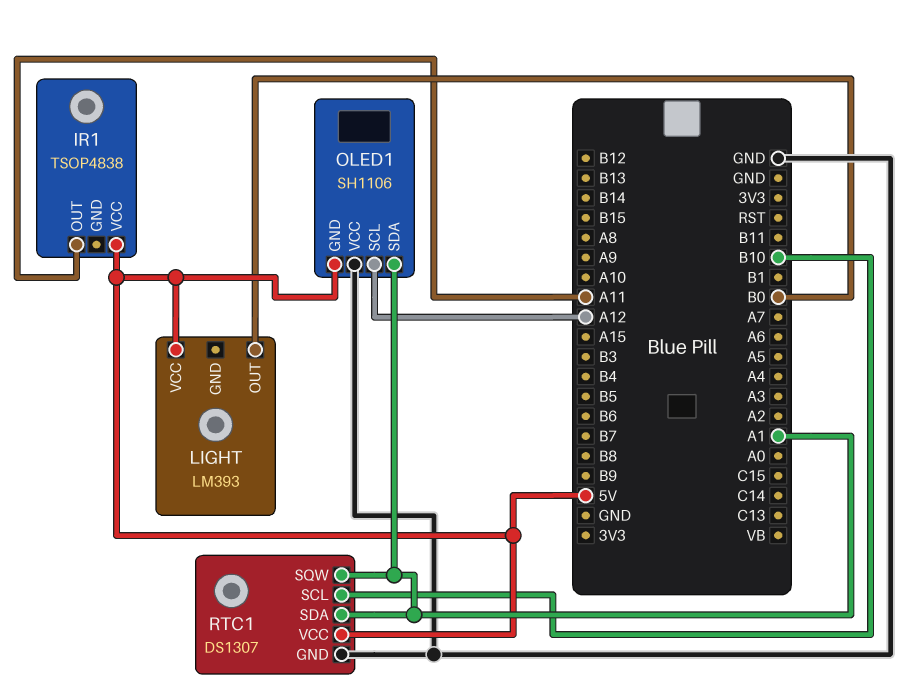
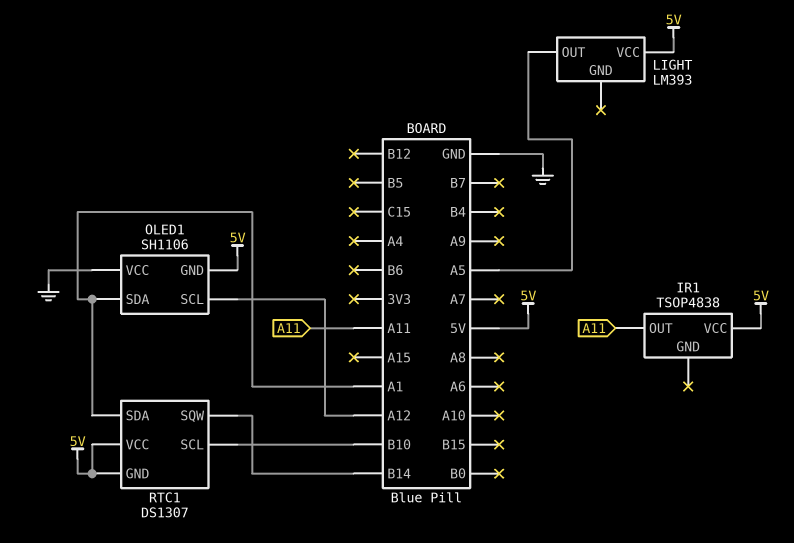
LIGHT pin OUT: B0 -> A5
RTC1 pin GND: GND -> 5V
RTC1 pin SQW: A1 -> B14

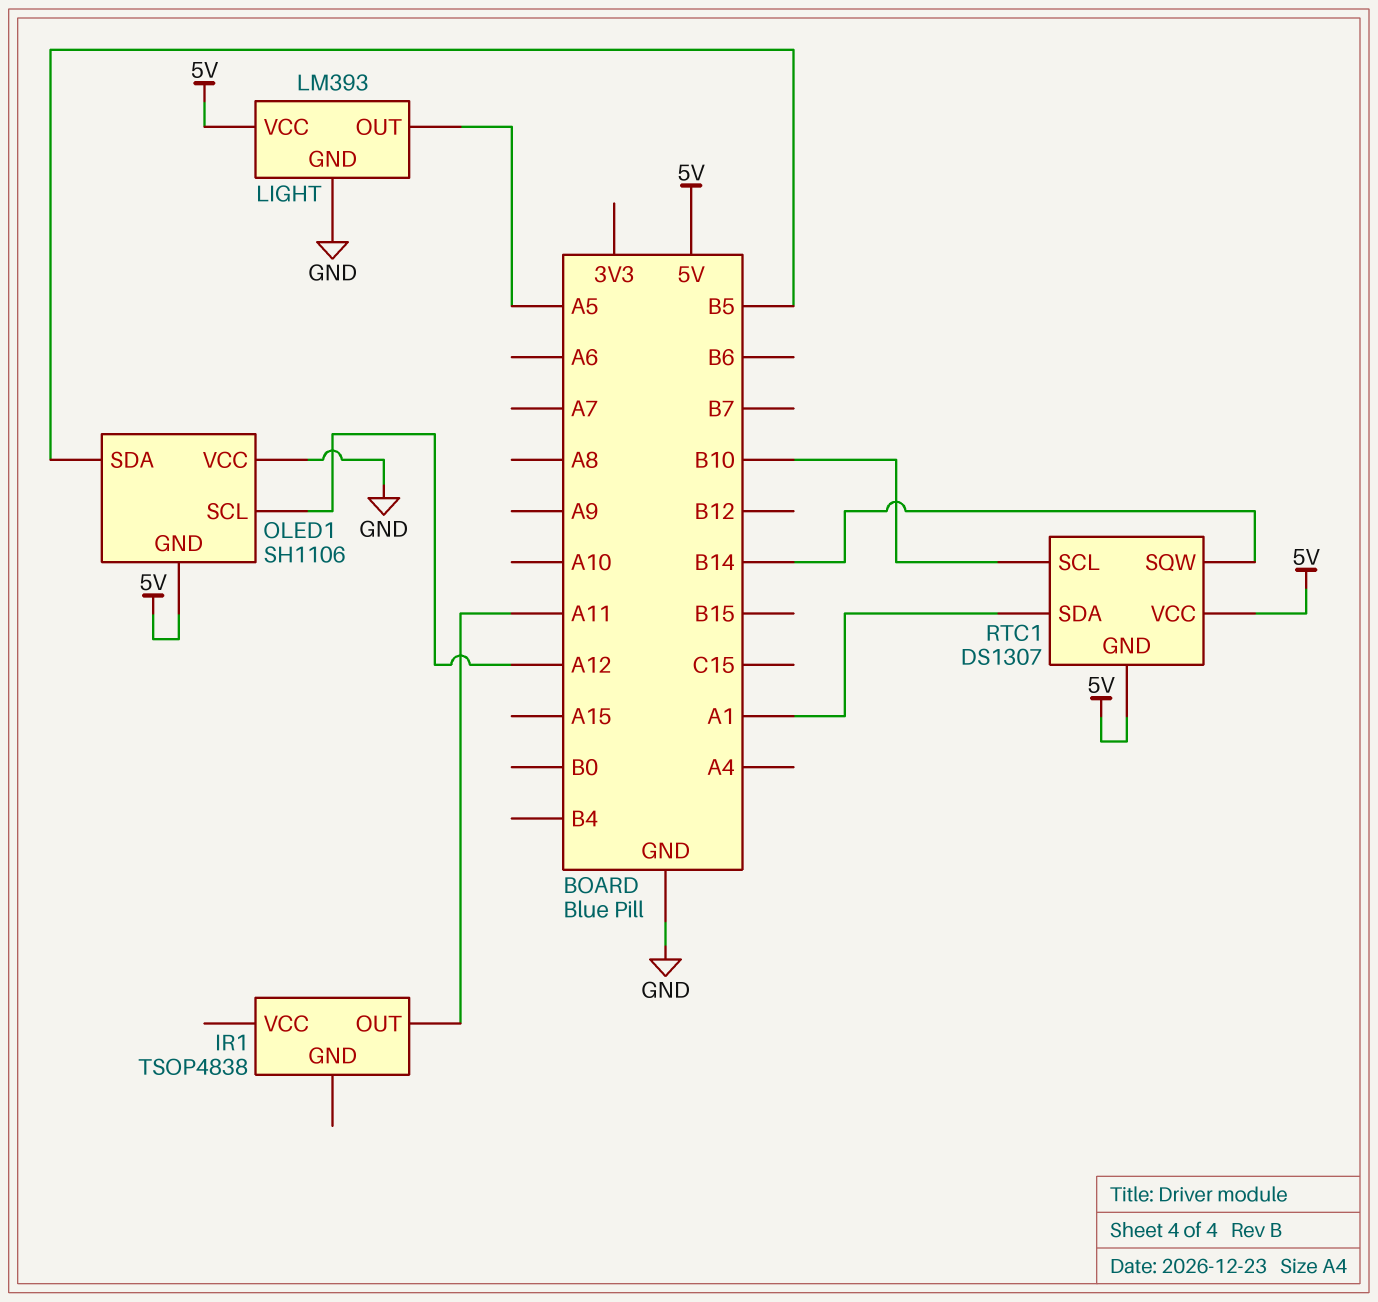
IR1 pin VCC: 5V -> none
LIGHT pin GND: none -> GND
OLED1 pin SDA: A1 -> B5

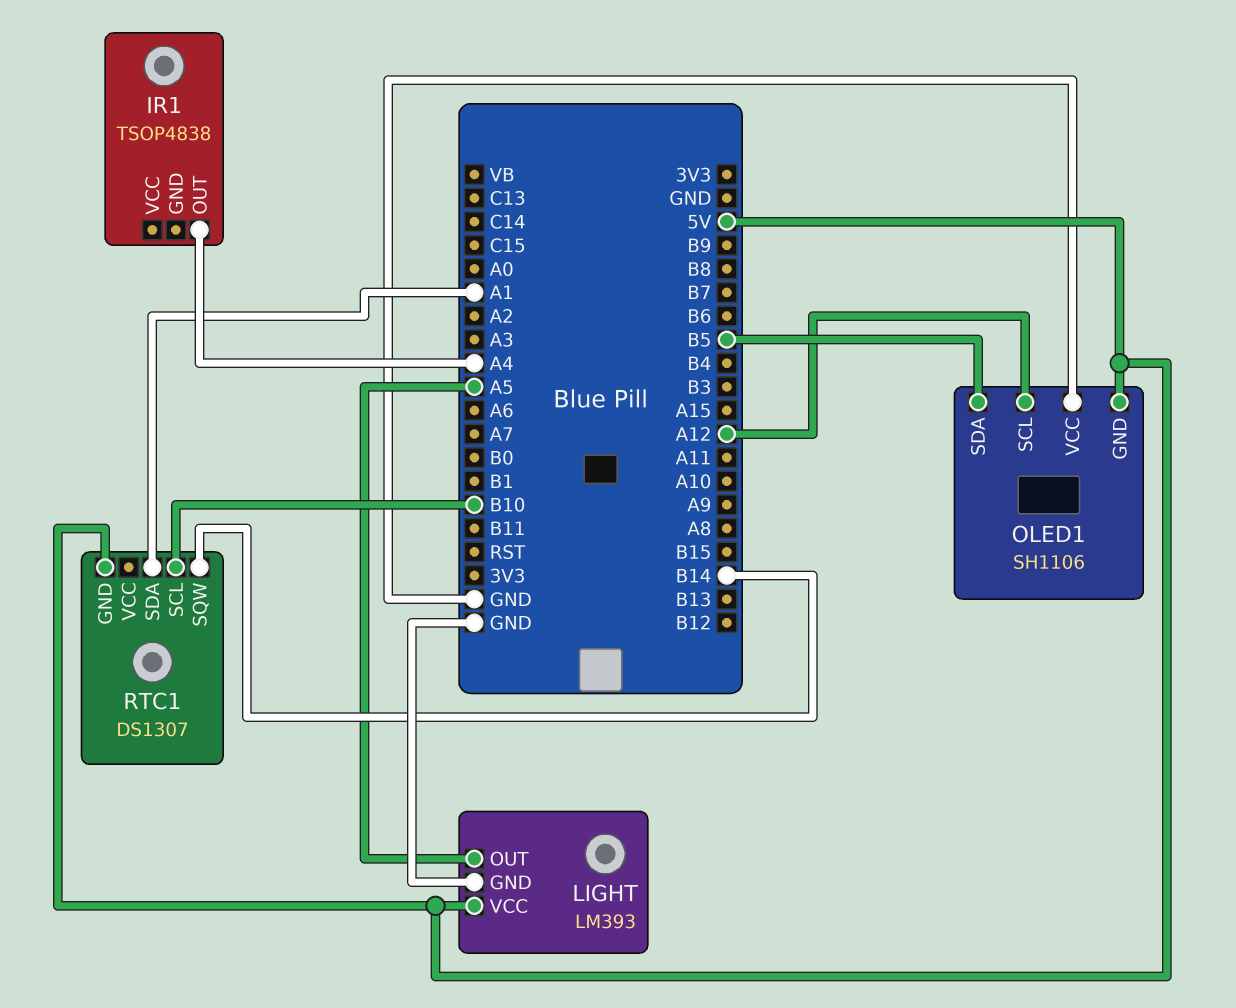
IR1 pin OUT: A11 -> A4
RTC1 pin VCC: 5V -> none

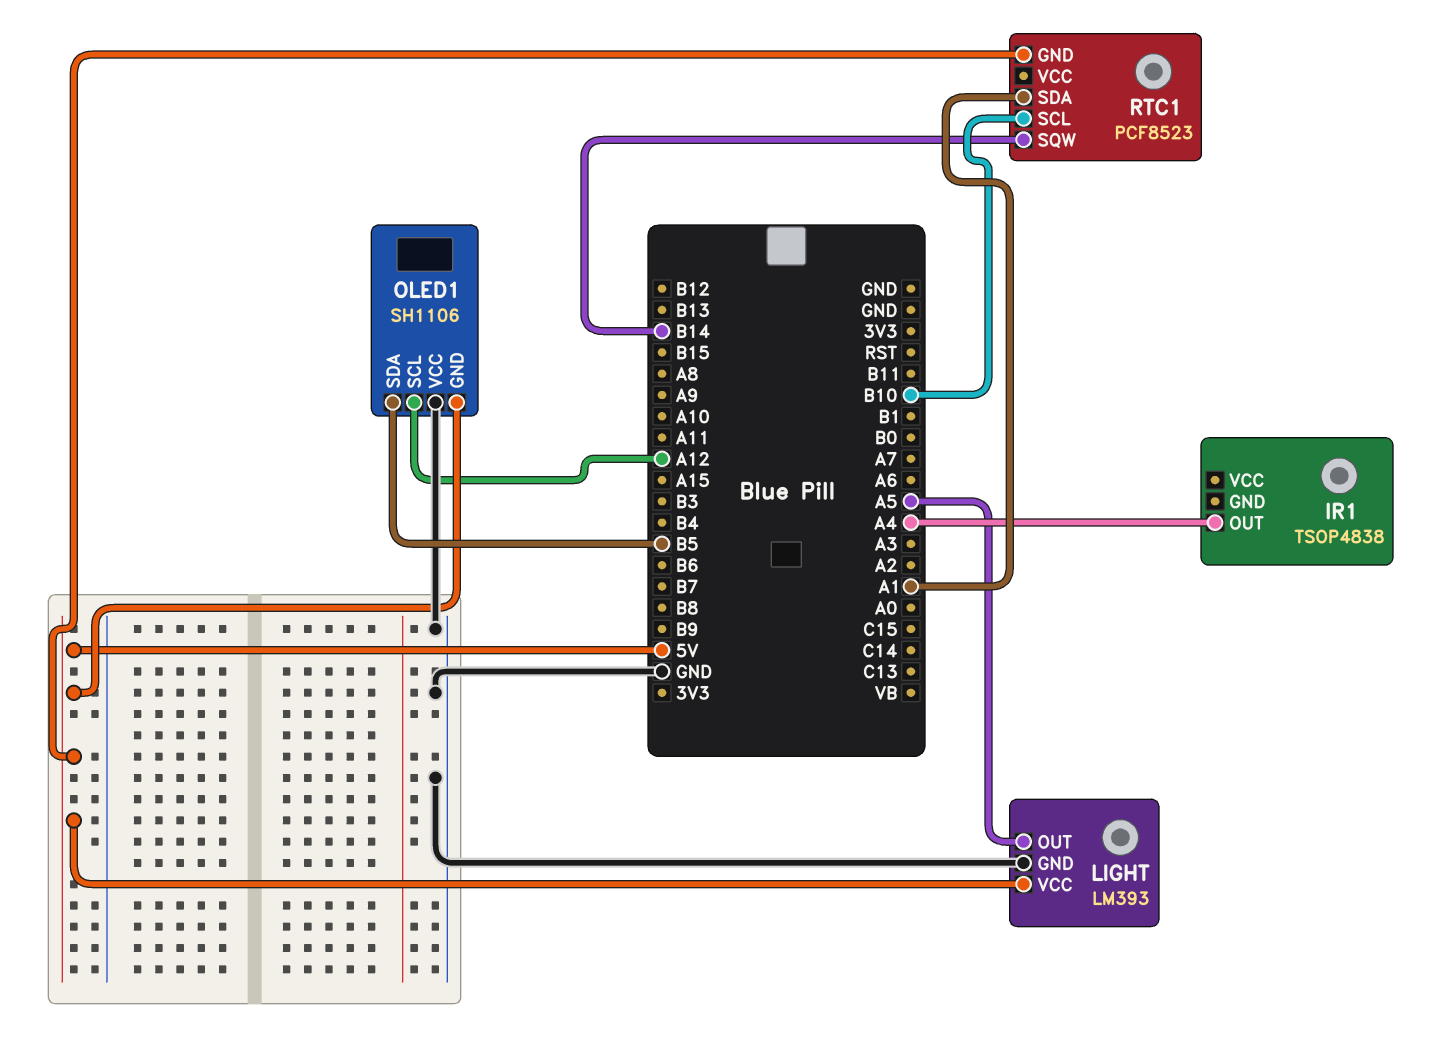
RTC1: DS1307 -> PCF8523

